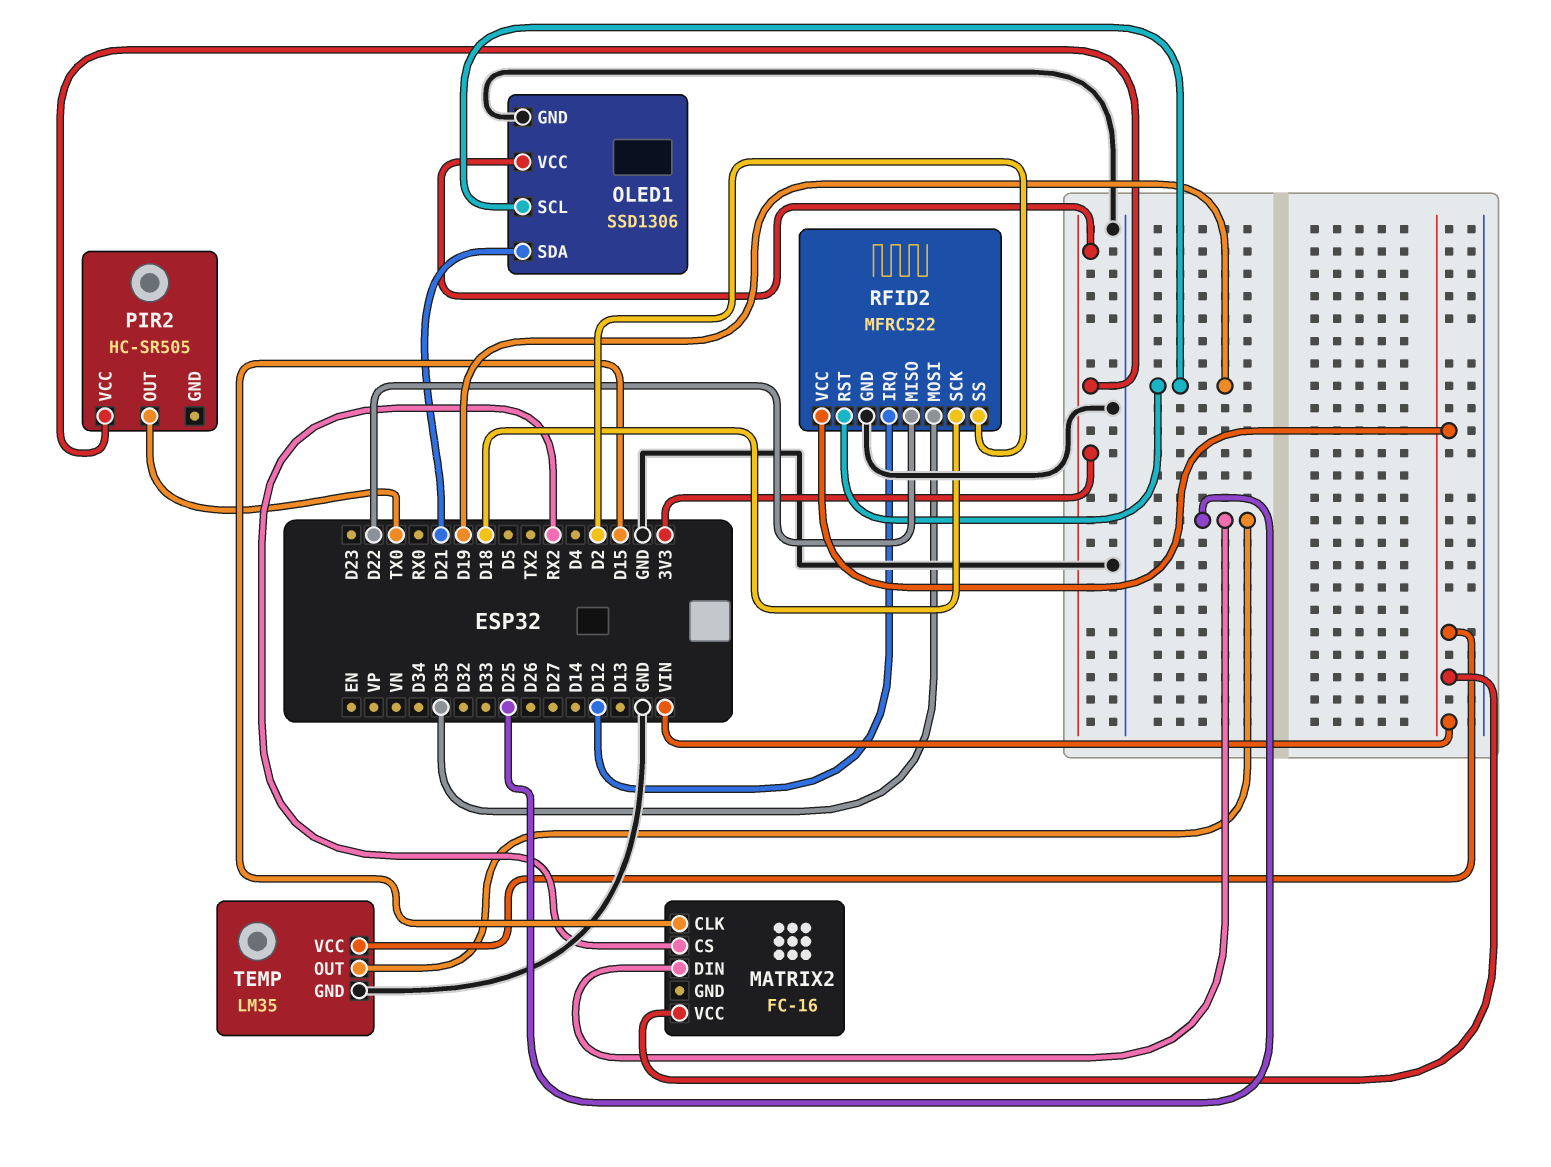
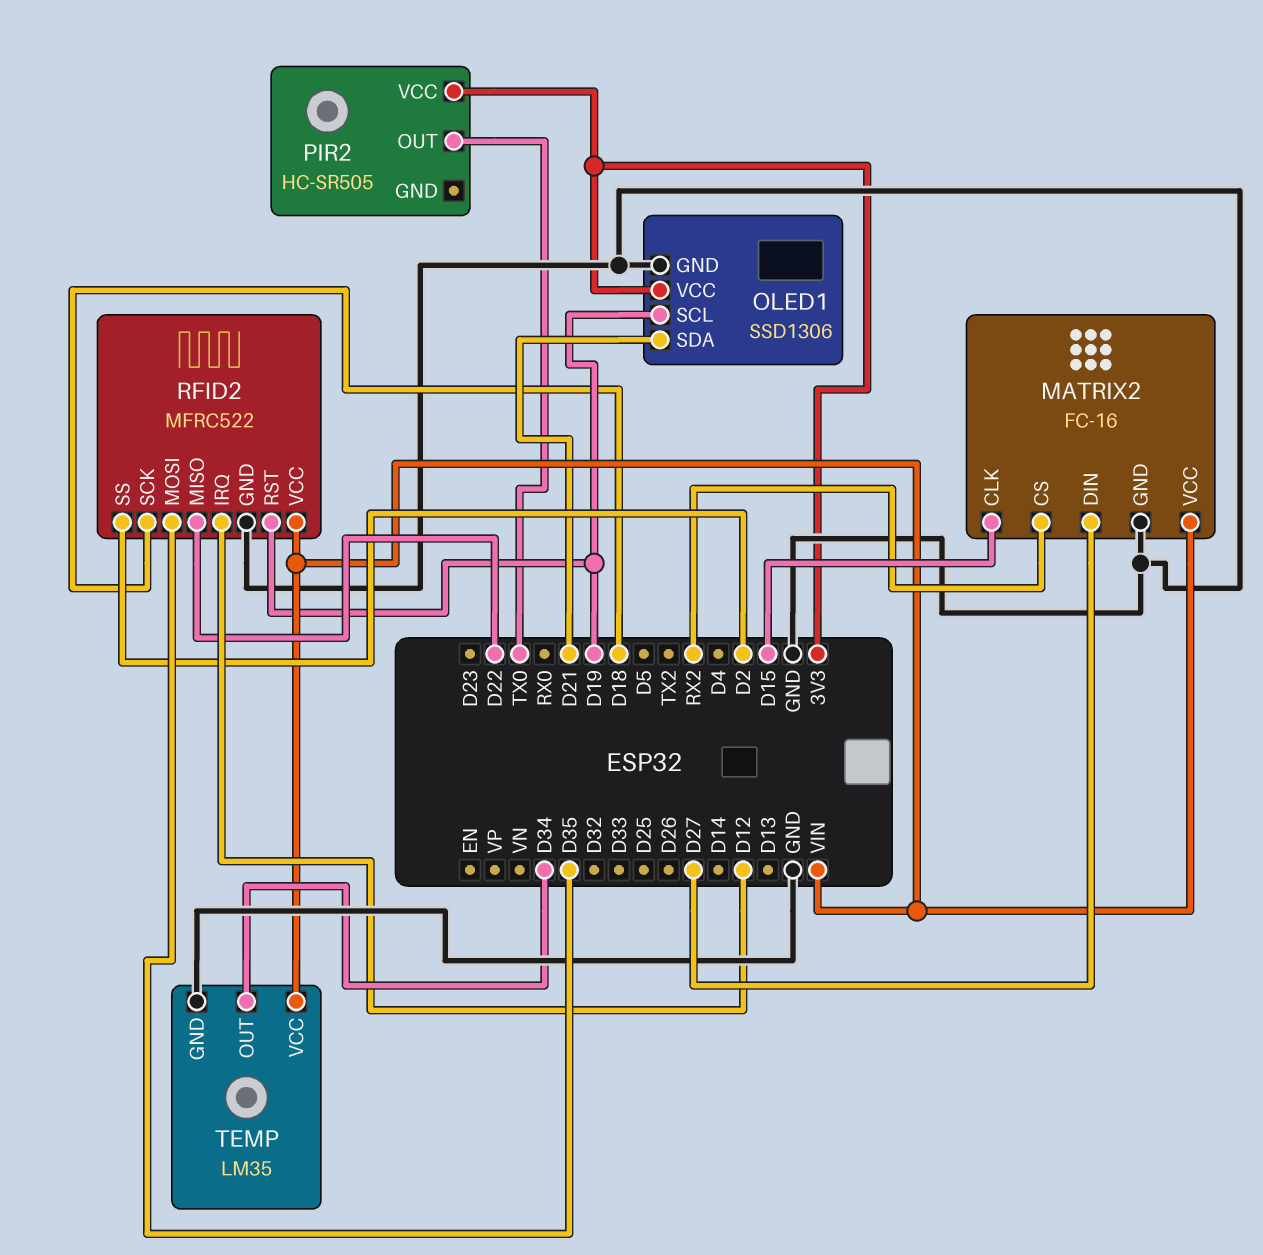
MATRIX2 pin DIN: D25 -> D27
MATRIX2 pin GND: none -> GND
TEMP pin OUT: D25 -> D34

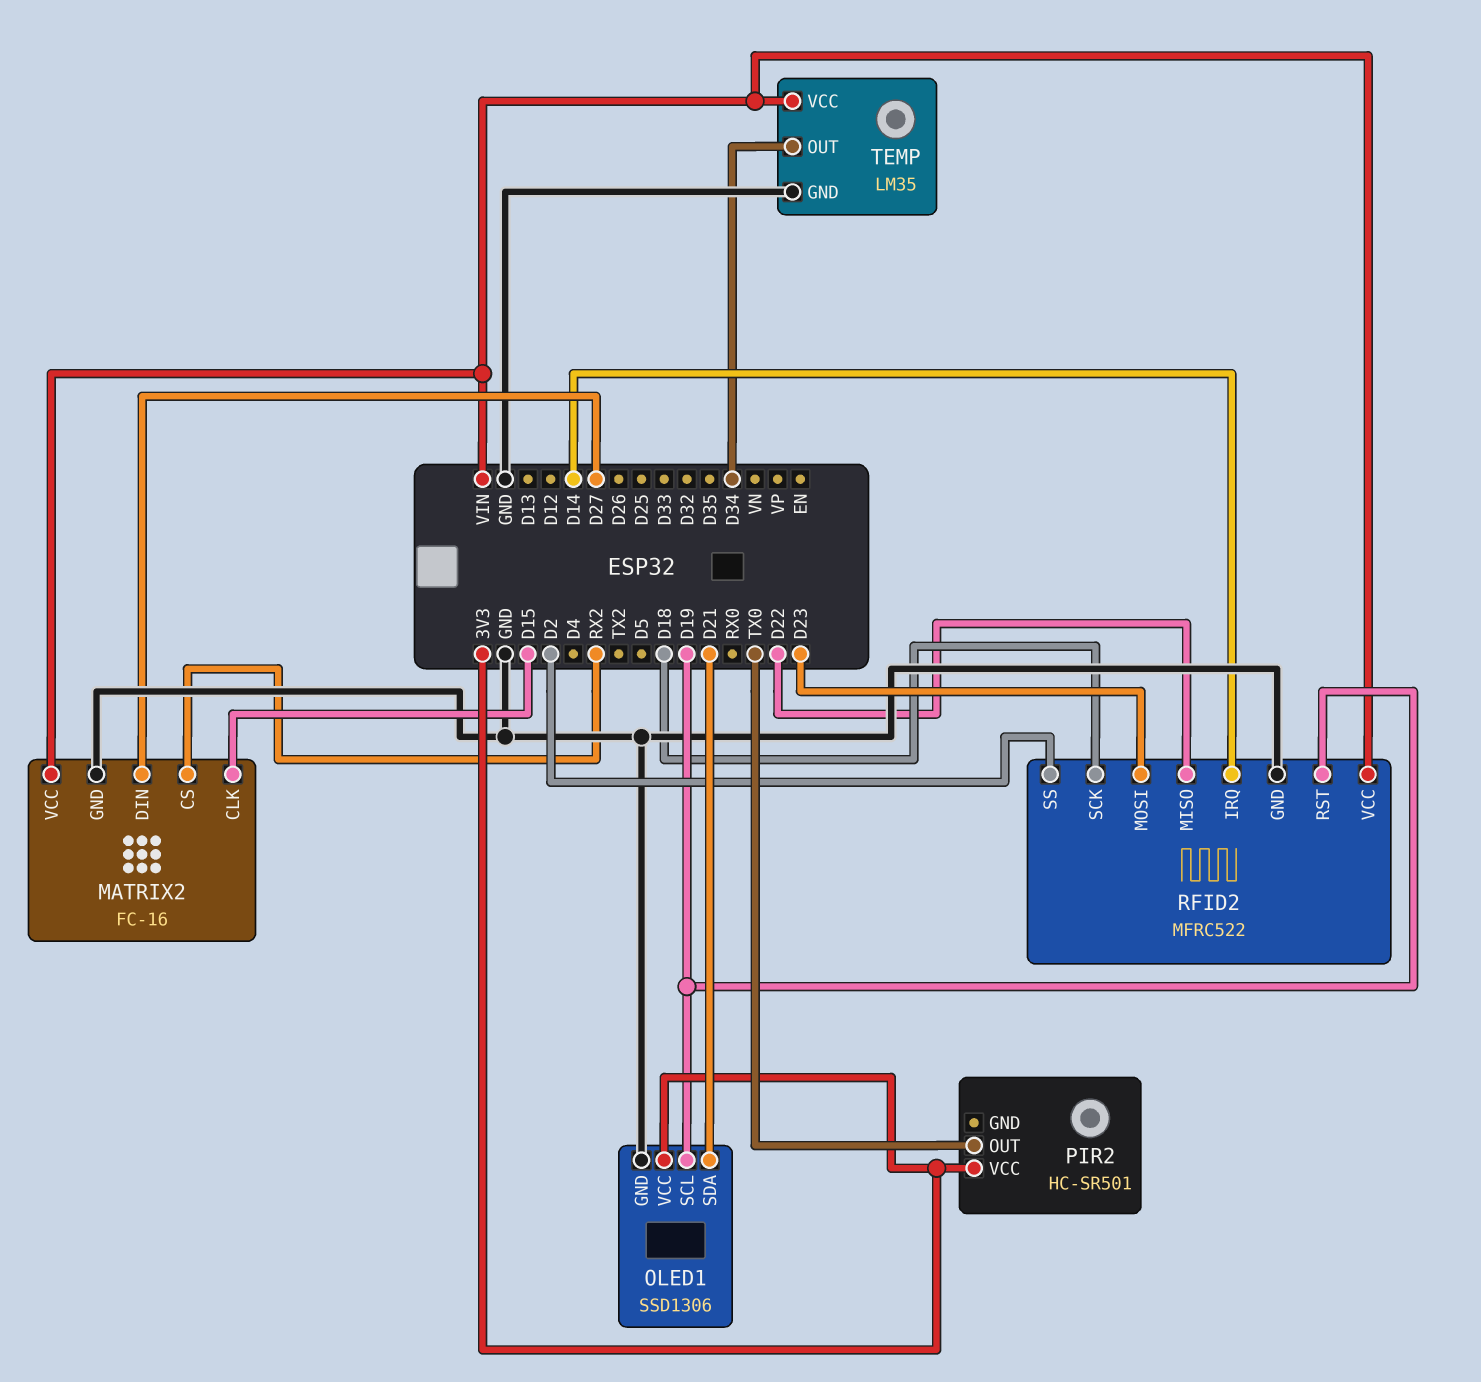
PIR2: HC-SR505 -> HC-SR501
RFID2 pin IRQ: D12 -> D14
RFID2 pin MOSI: D35 -> D23

